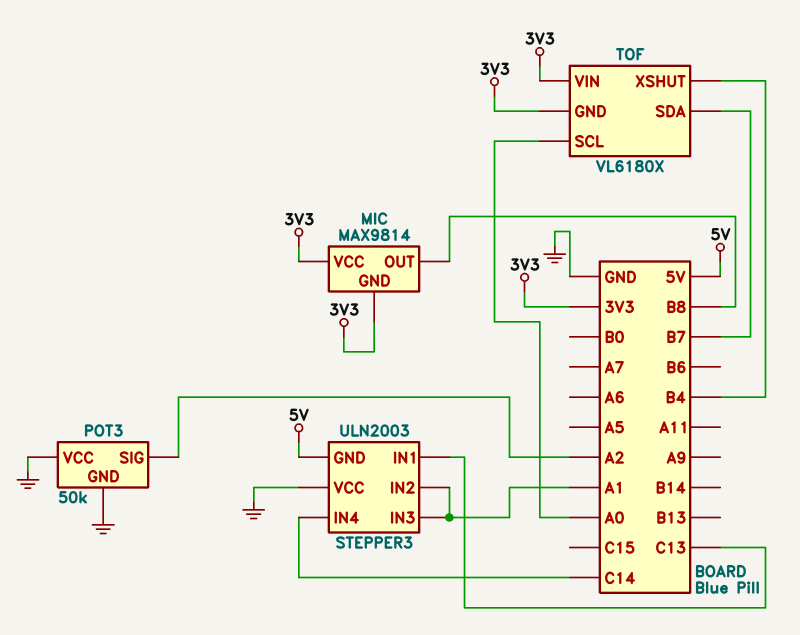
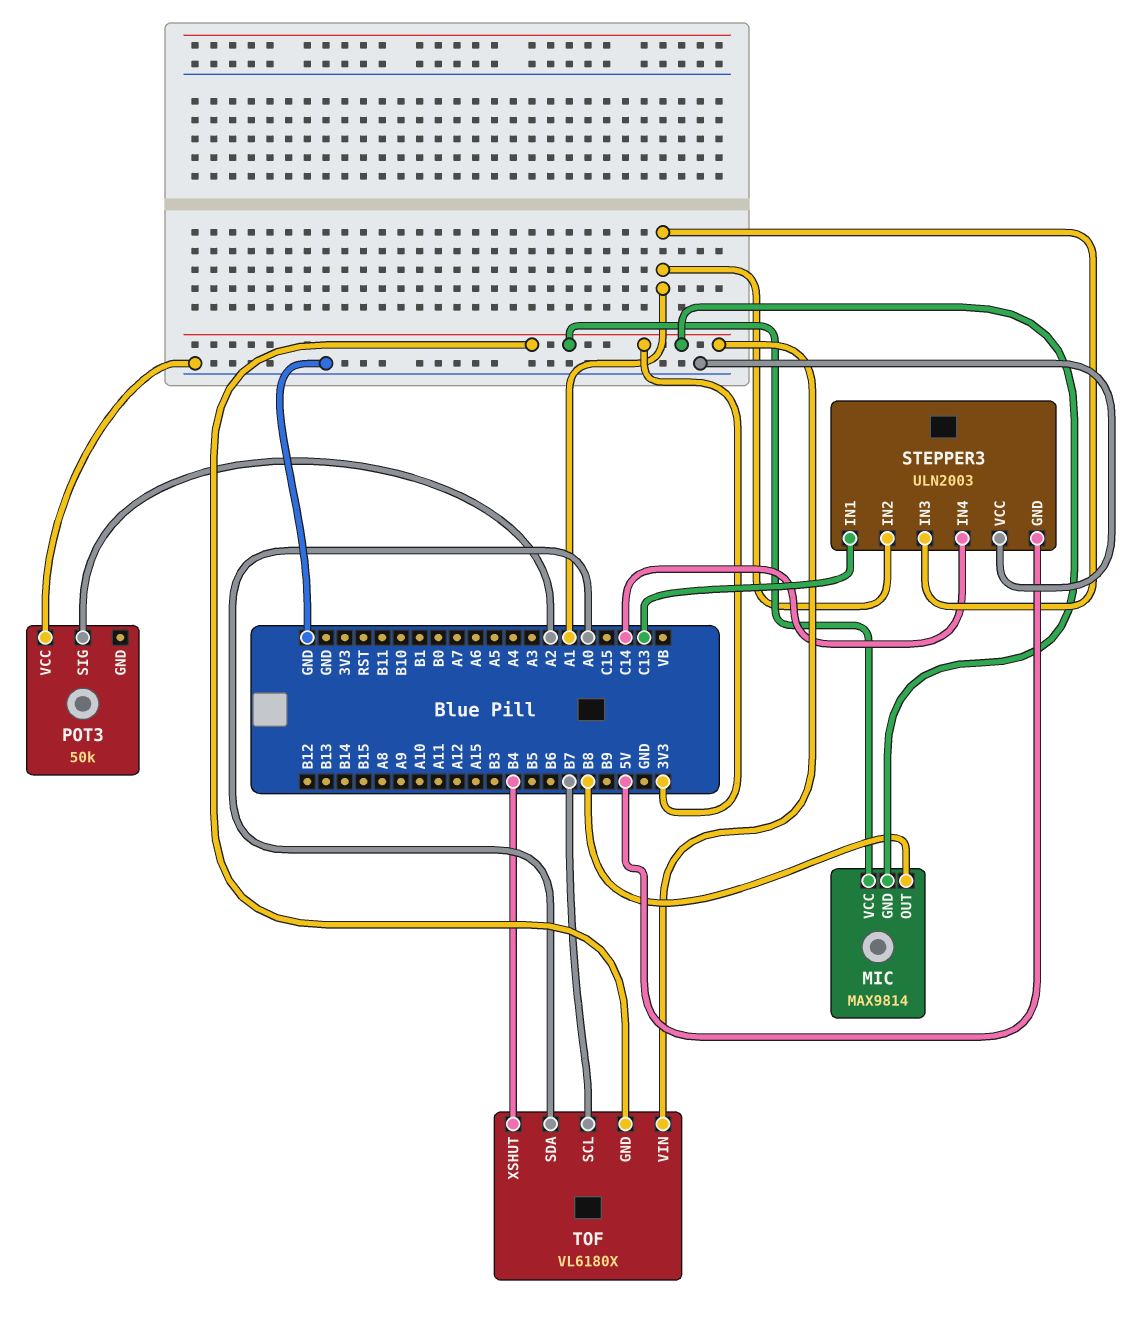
POT3 pin GND: GND -> none
TOF pin SCL: A0 -> B7
TOF pin SDA: B7 -> A0

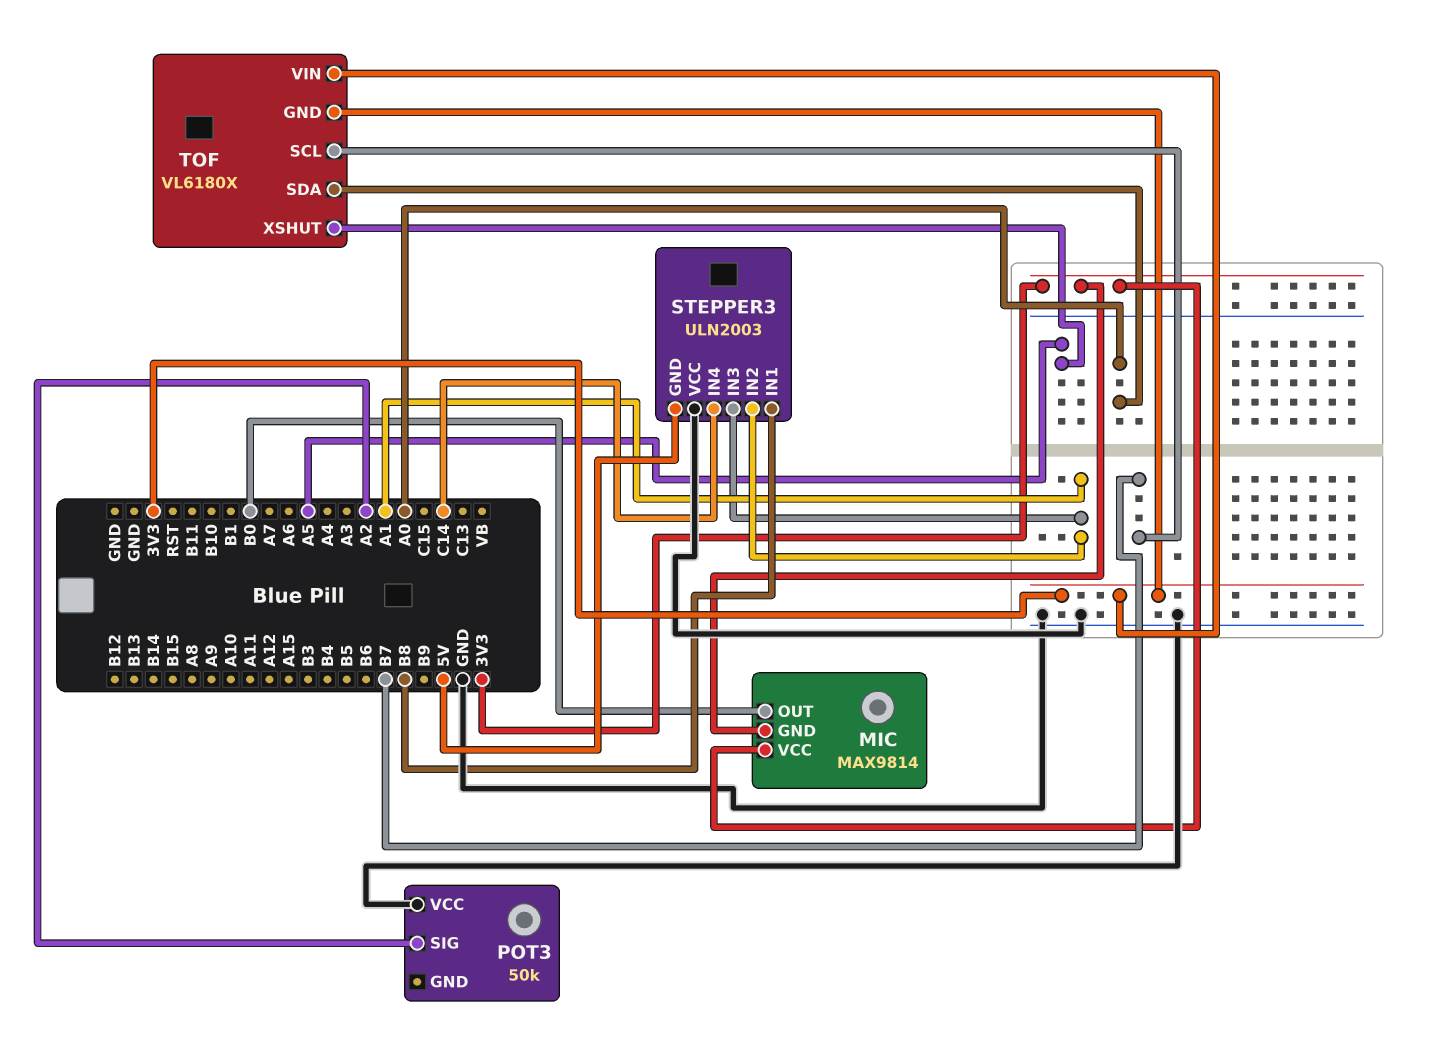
MIC pin OUT: B8 -> B0
STEPPER3 pin IN1: C13 -> B8
TOF pin XSHUT: B4 -> A5

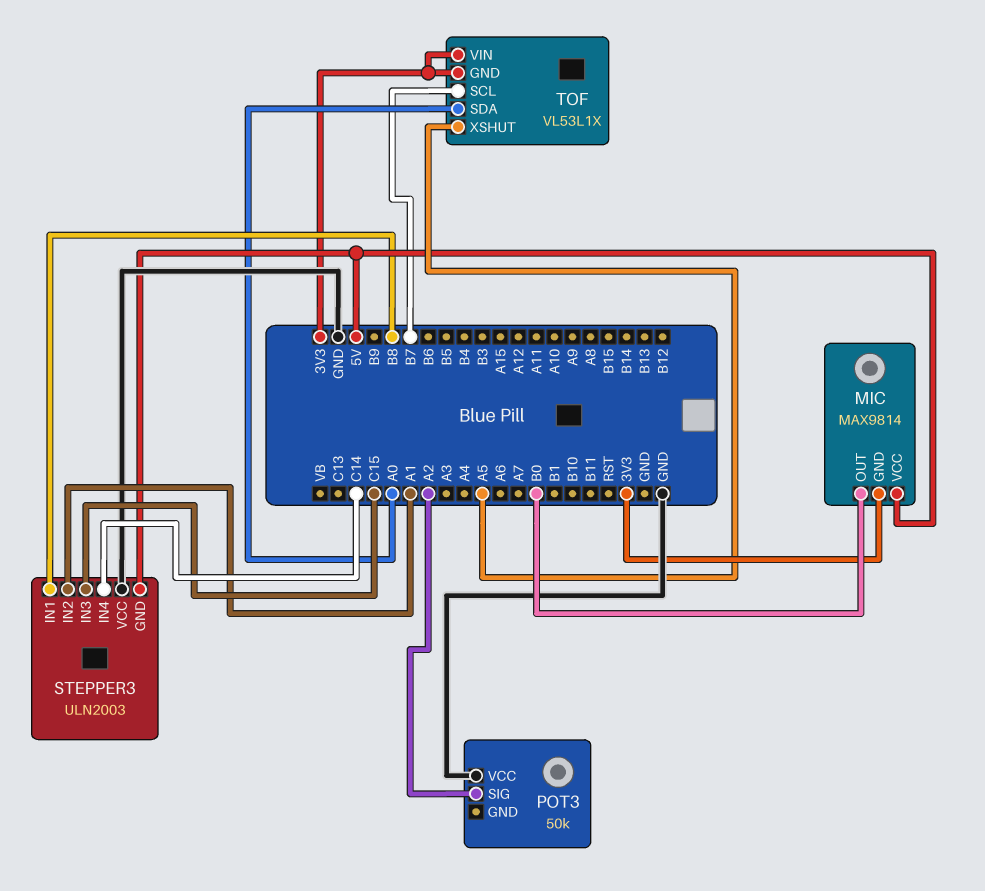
MIC pin VCC: 3V3 -> 5V
STEPPER3 pin IN3: A1 -> C15
TOF: VL6180X -> VL53L1X

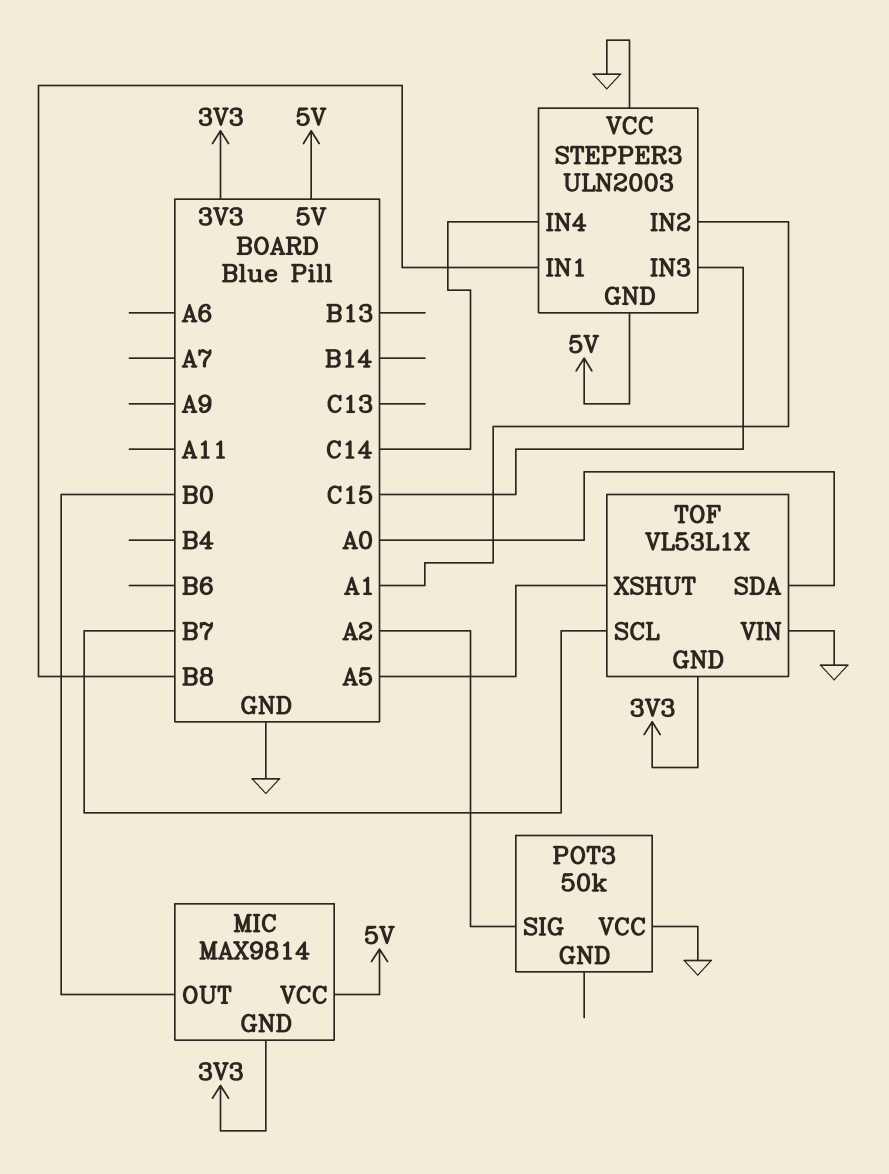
TOF pin VIN: 3V3 -> GND

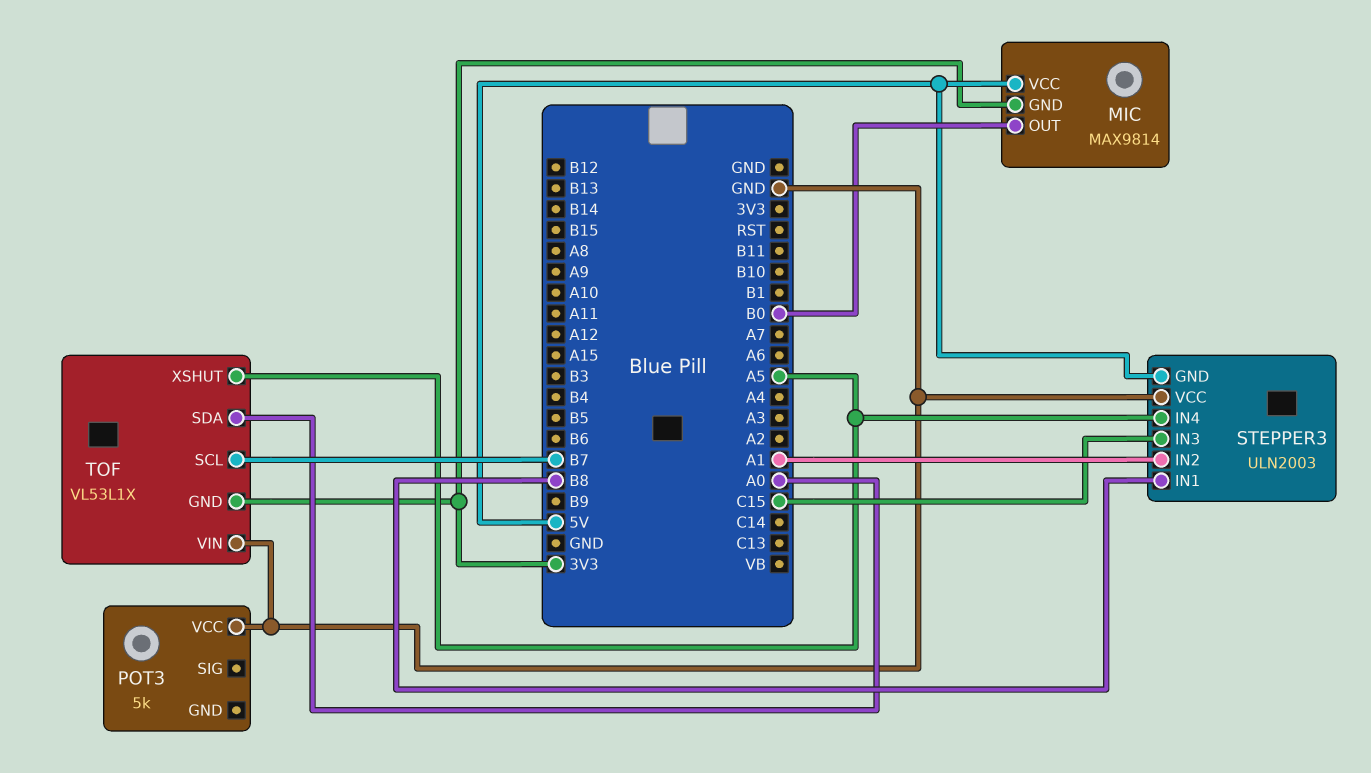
POT3: 50k -> 5k
POT3 pin SIG: A2 -> none
STEPPER3 pin IN4: C14 -> A5

